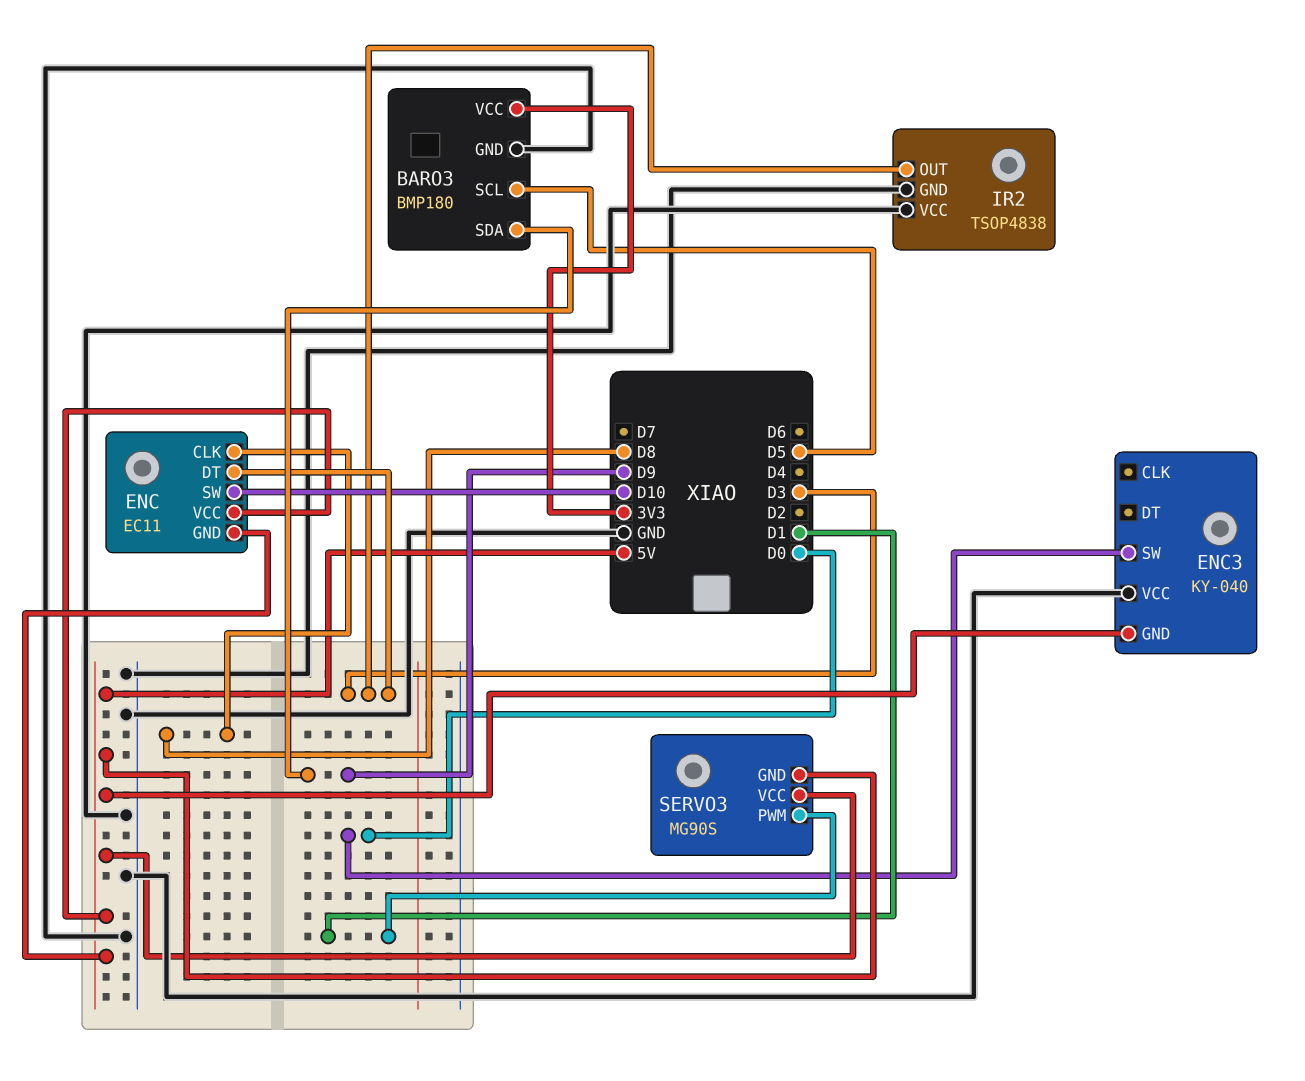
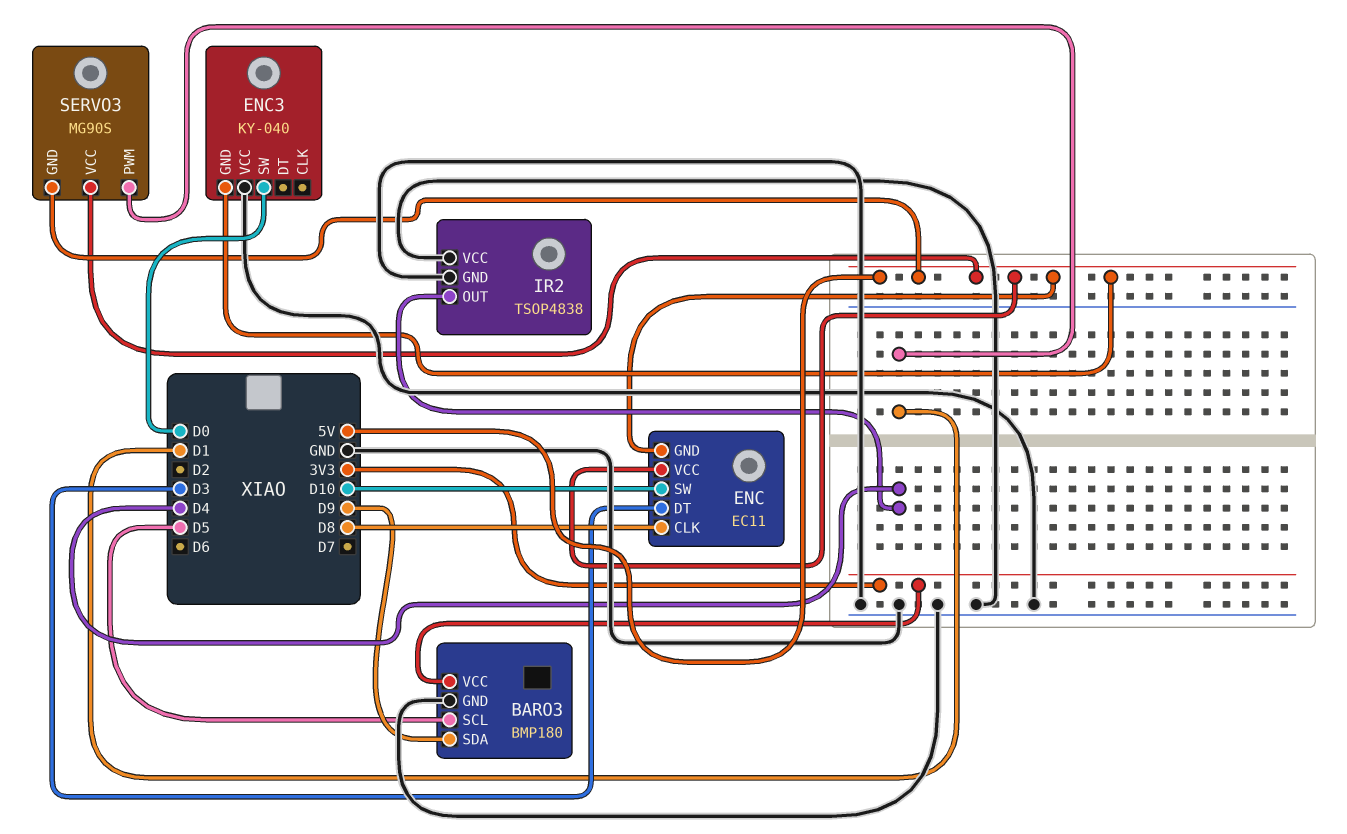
IR2 pin OUT: D3 -> D4

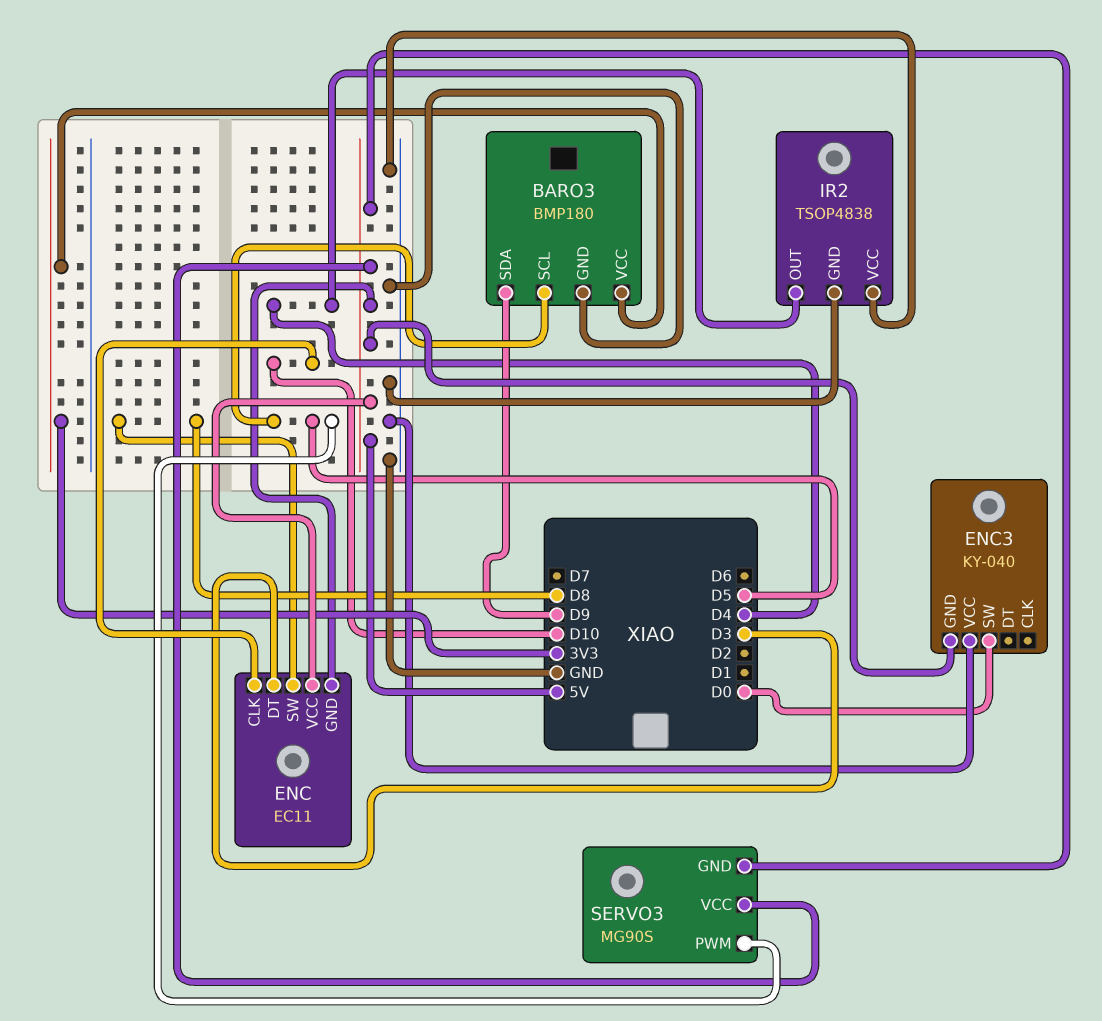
ENC pin CLK: D8 -> D10
ENC pin SW: D10 -> D8
SERVO3 pin PWM: D1 -> D5

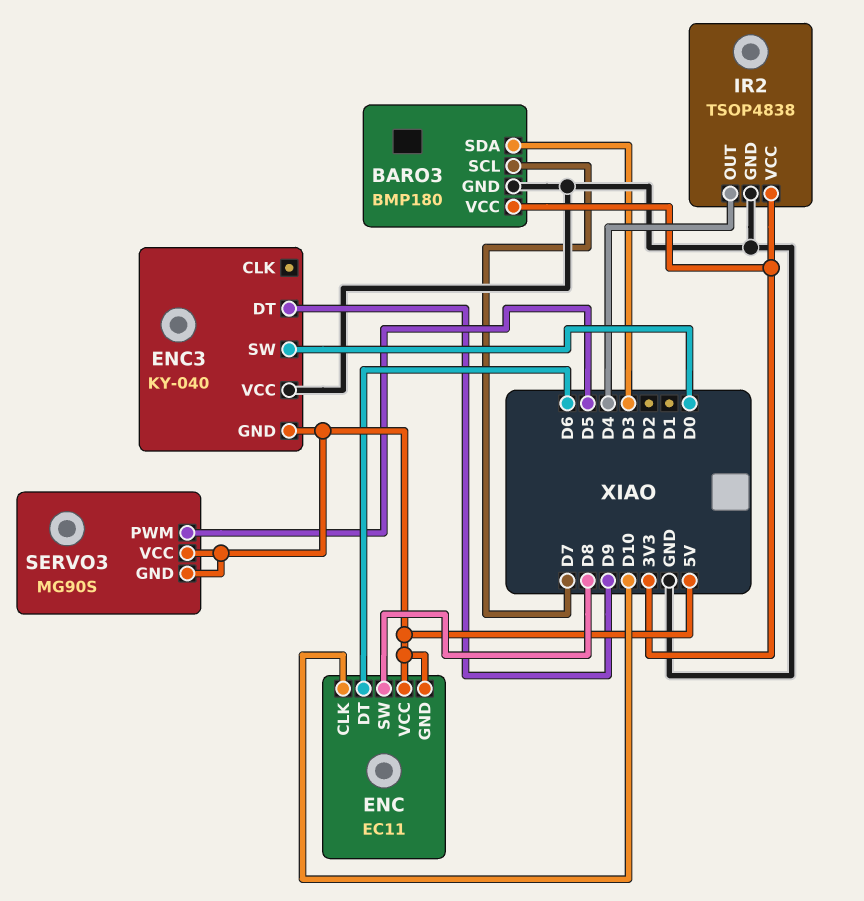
BARO3 pin SCL: D5 -> D7
BARO3 pin SDA: D9 -> D3
ENC pin DT: D3 -> D6
ENC3 pin DT: none -> D9
IR2 pin VCC: GND -> 3V3

